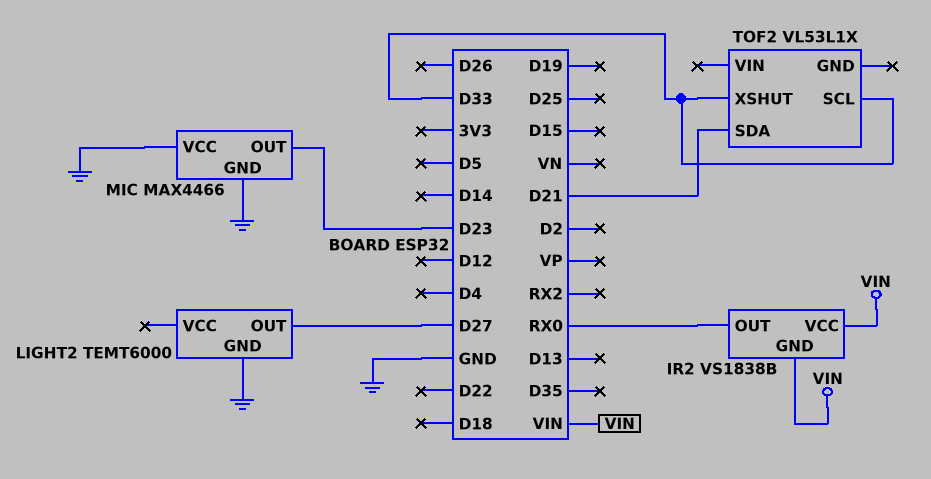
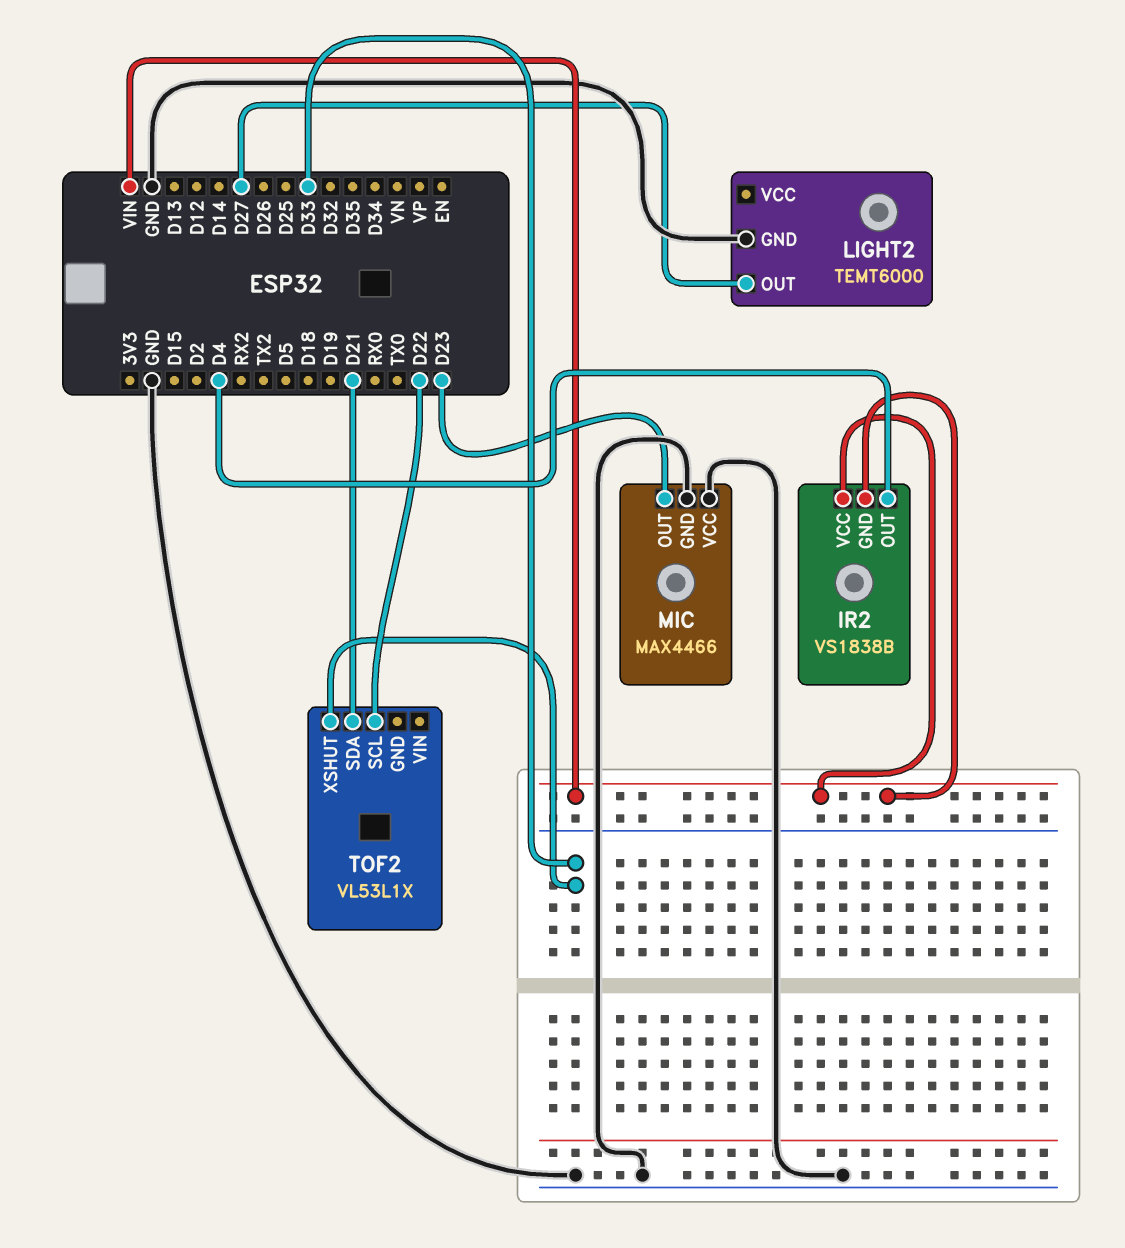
IR2 pin OUT: RX0 -> D4
TOF2 pin SCL: D33 -> D22

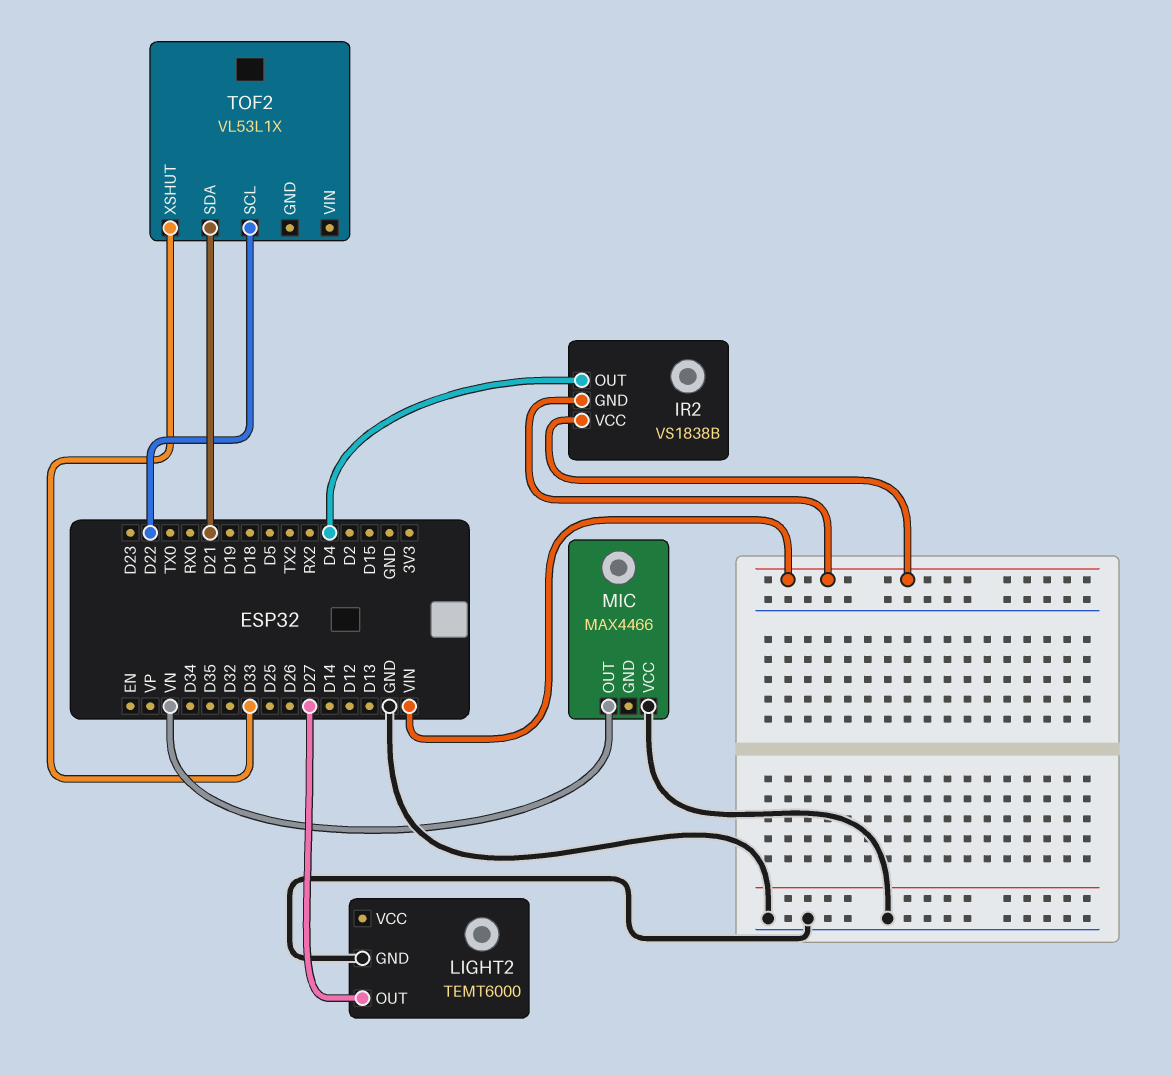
MIC pin GND: GND -> none
MIC pin OUT: D23 -> VN

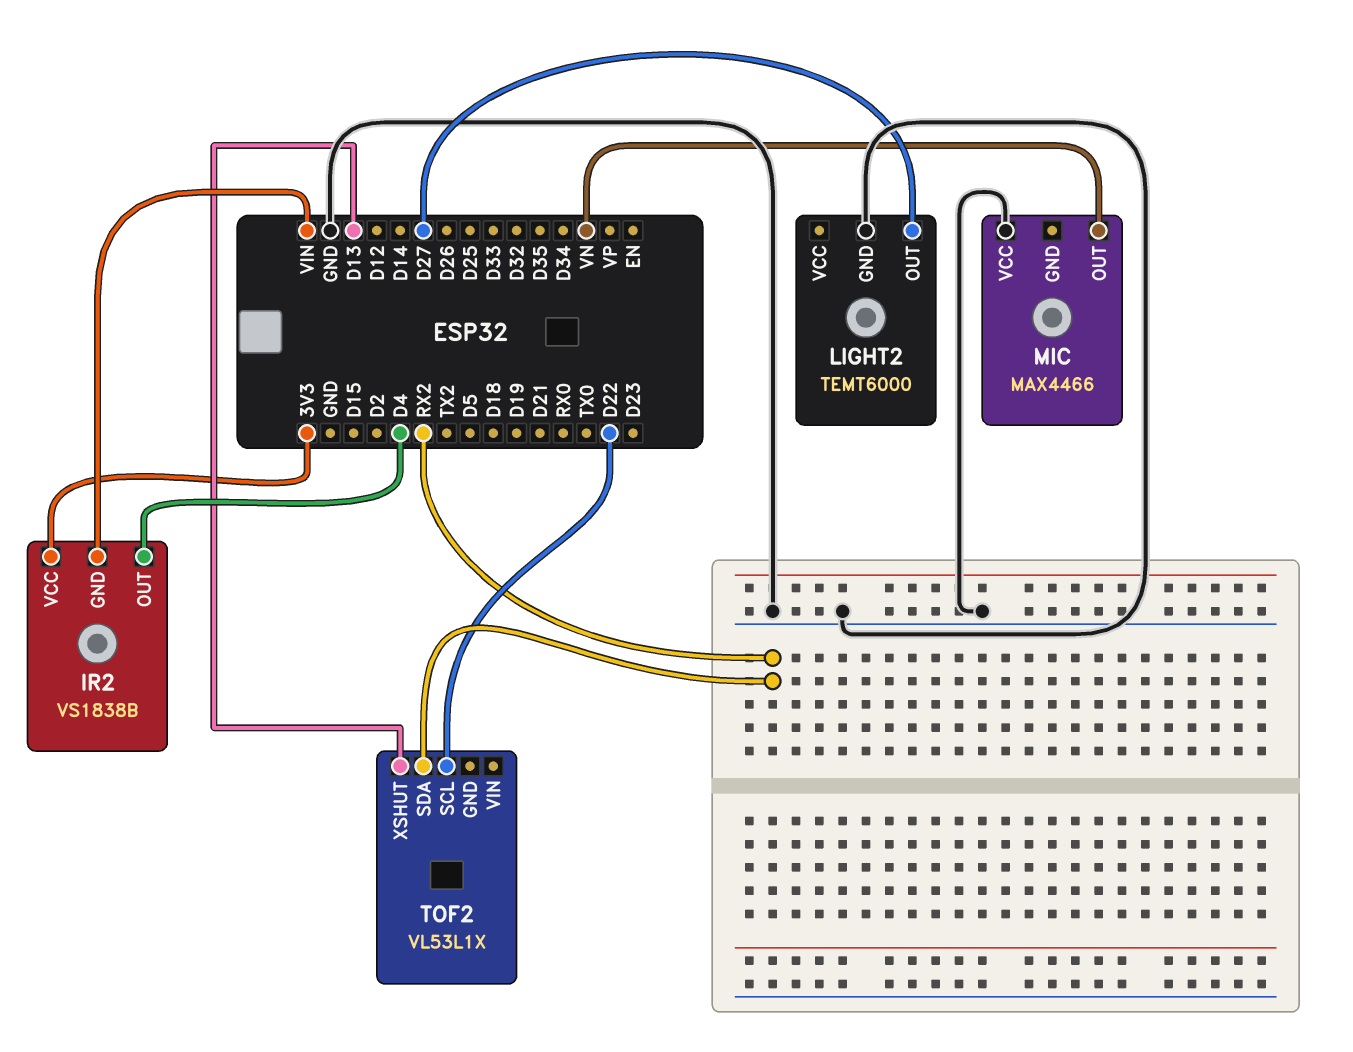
IR2 pin VCC: VIN -> 3V3
TOF2 pin SDA: D21 -> RX2
TOF2 pin XSHUT: D33 -> D13

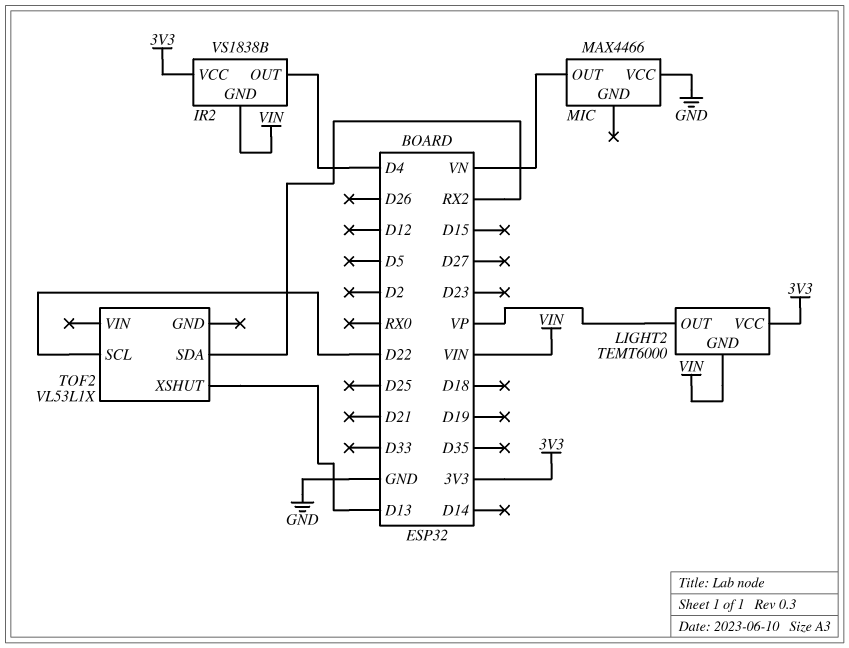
LIGHT2 pin GND: GND -> VIN
LIGHT2 pin OUT: D27 -> VP
LIGHT2 pin VCC: none -> 3V3

